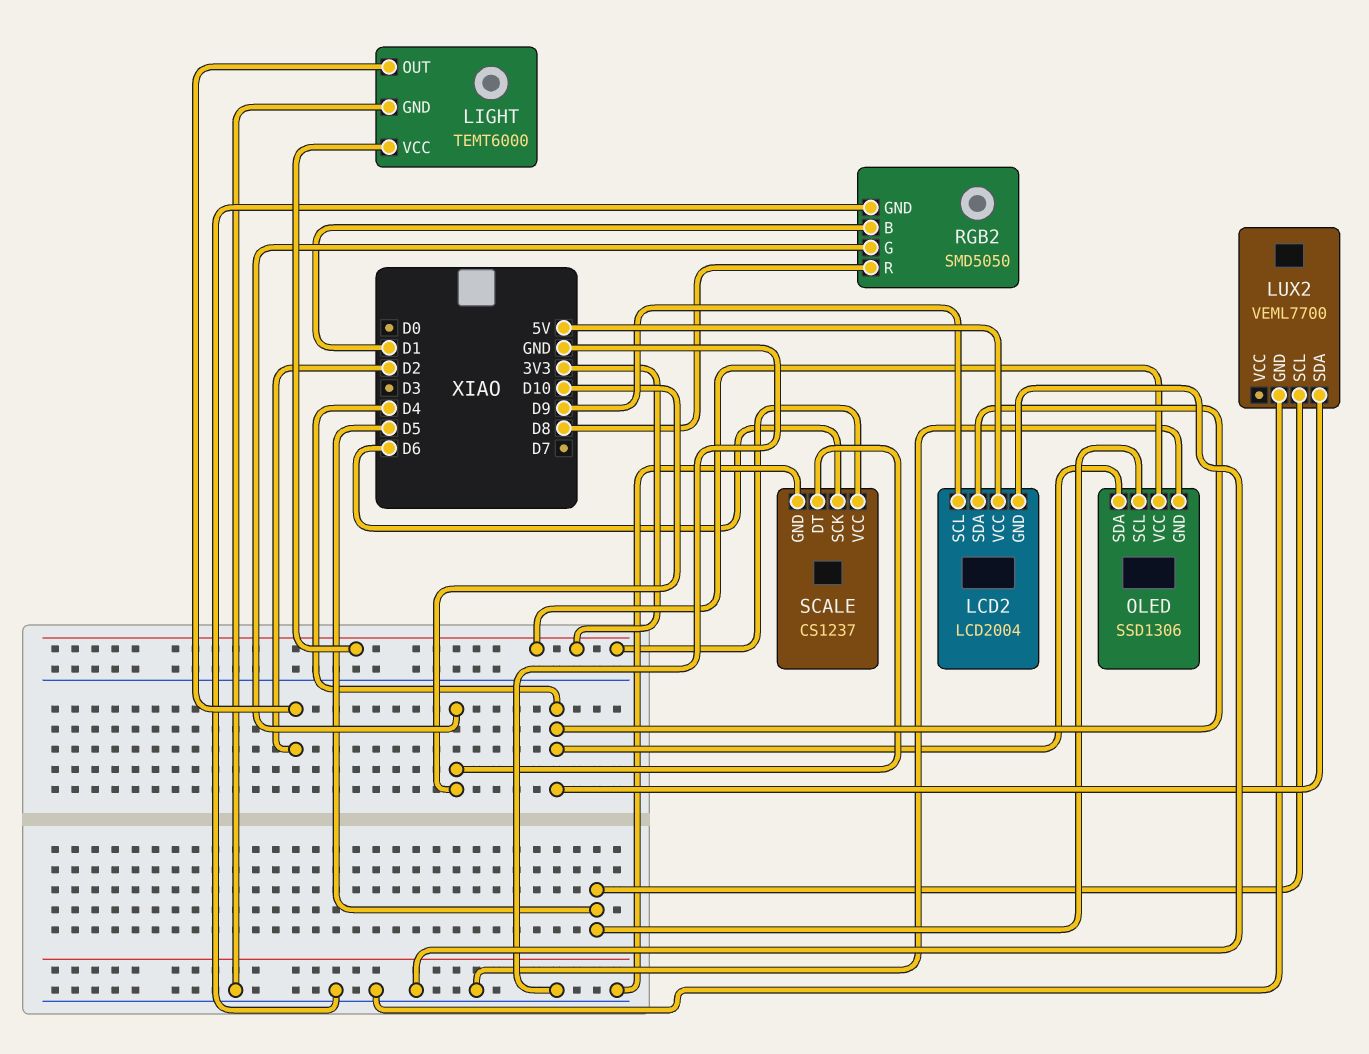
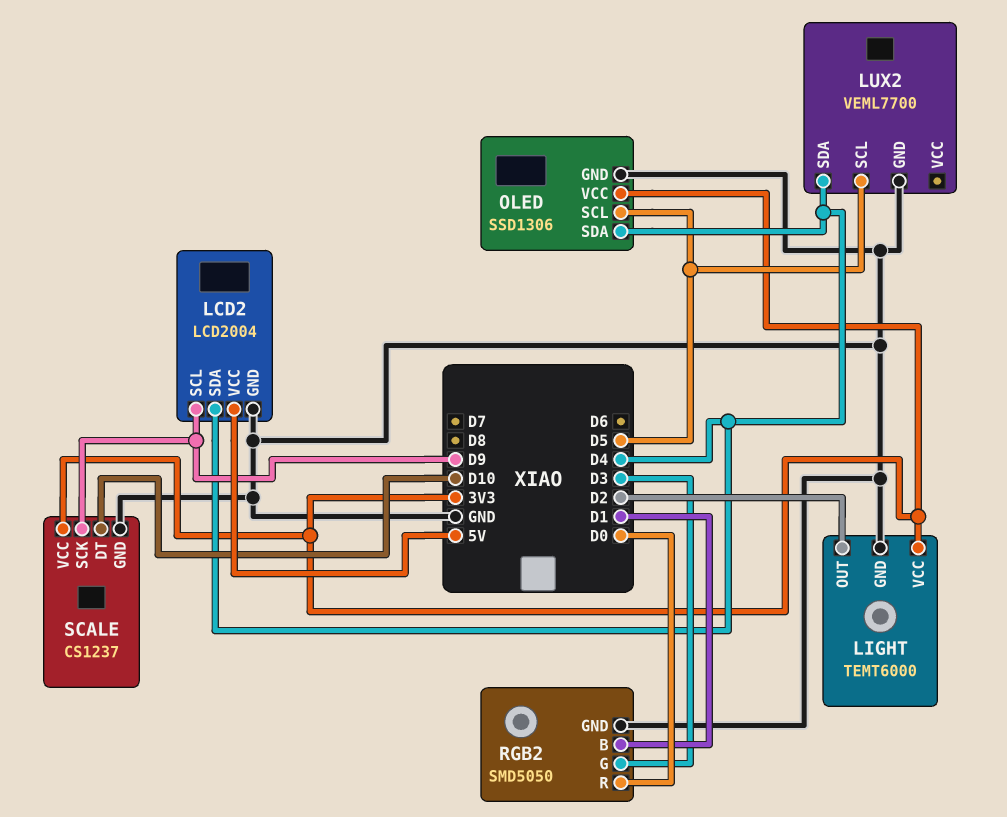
RGB2 pin G: D10 -> D3
RGB2 pin R: D8 -> D0
SCALE pin SCK: D6 -> D9

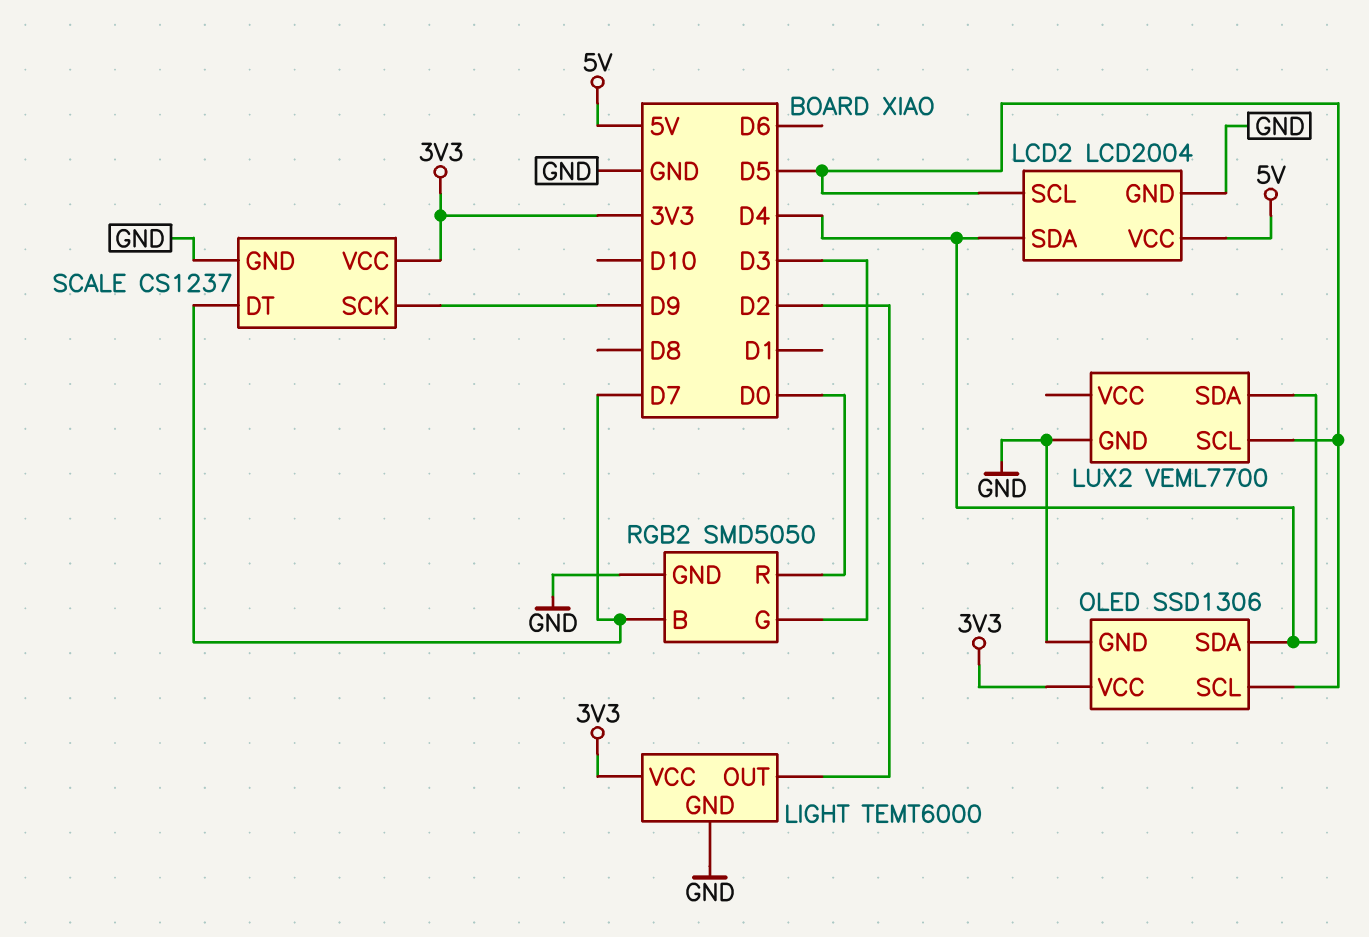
LCD2 pin SCL: D9 -> D5
RGB2 pin B: D1 -> D7
SCALE pin DT: D10 -> D7

